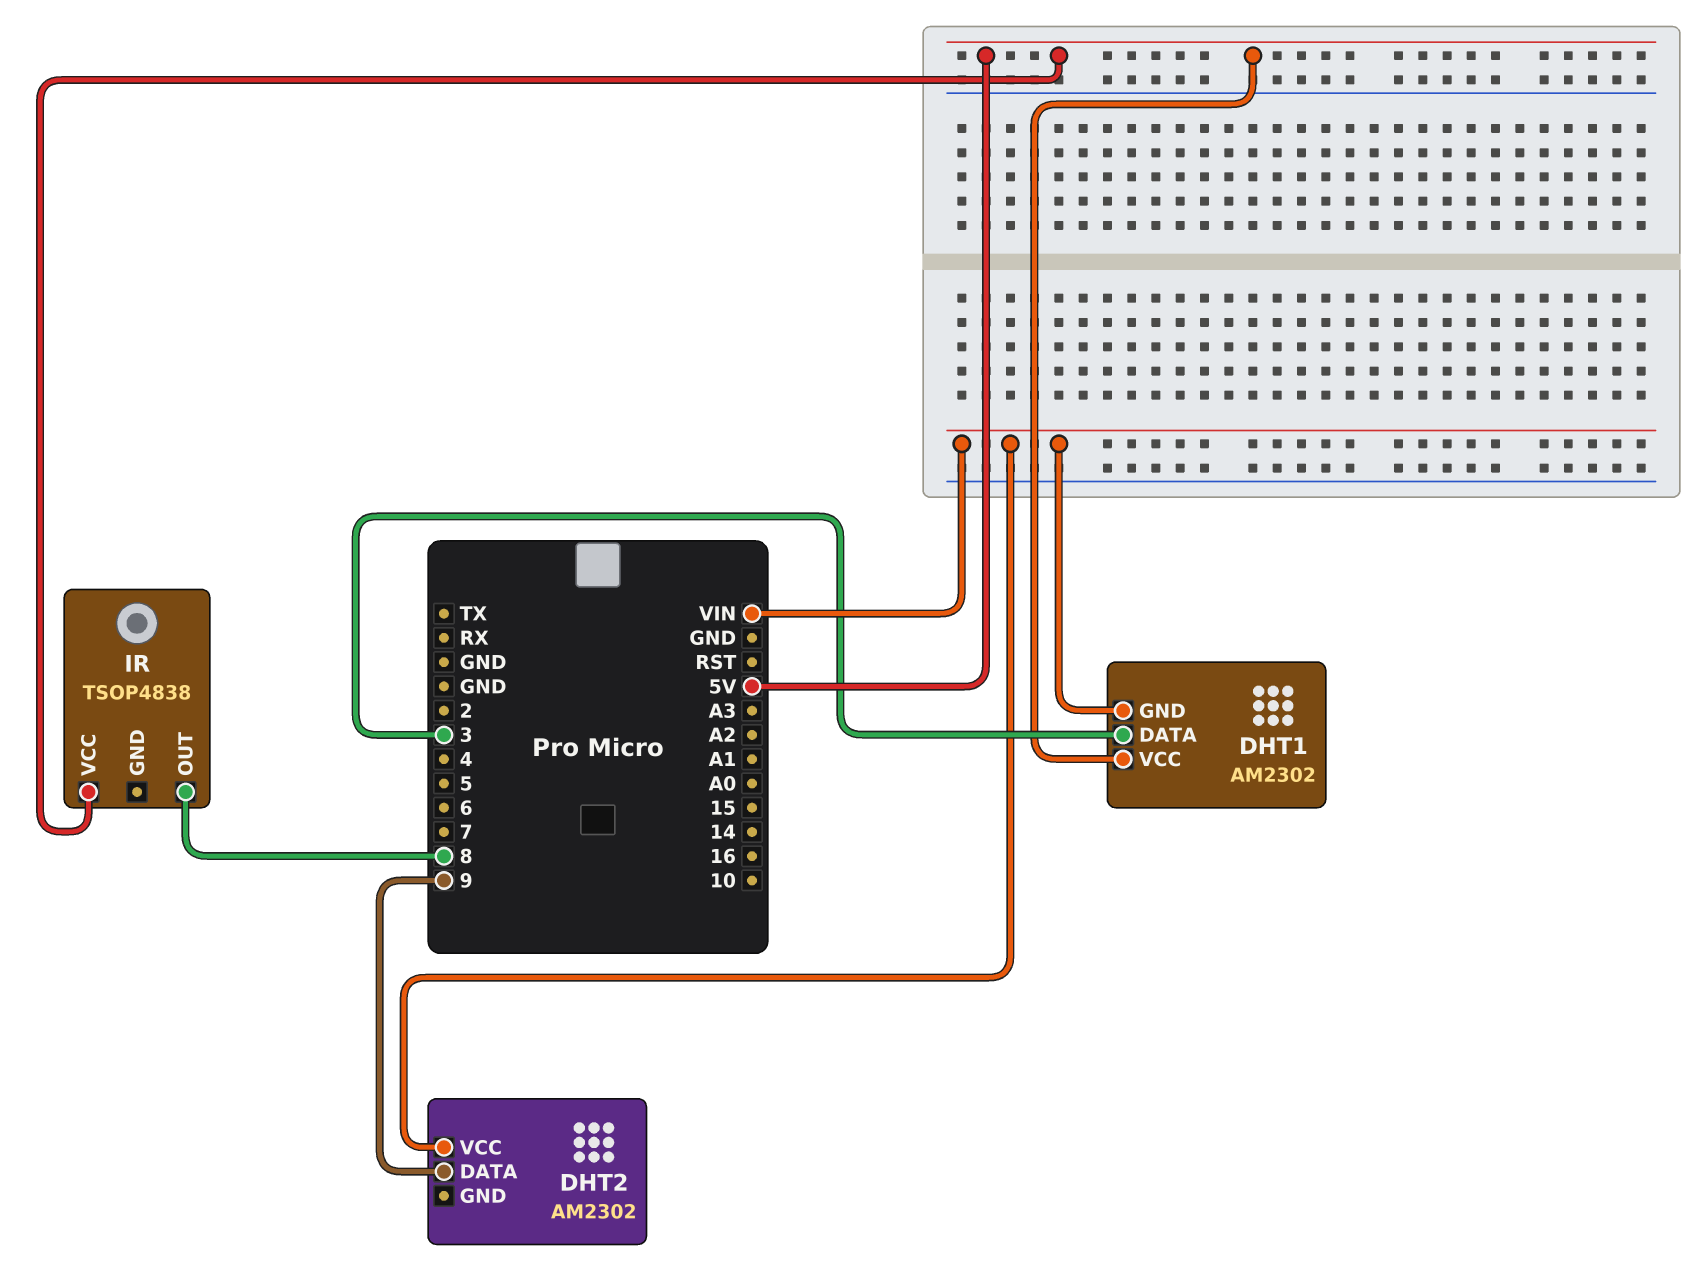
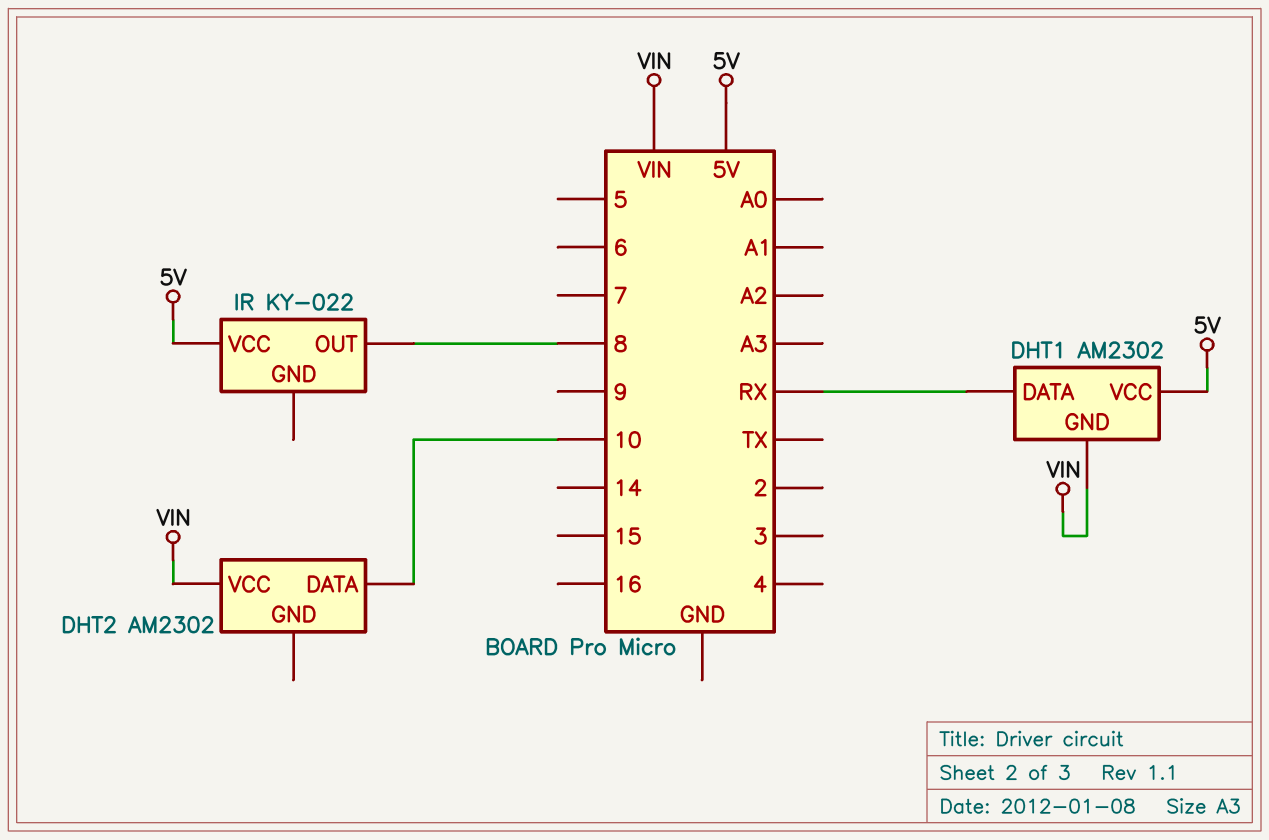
DHT1 pin DATA: 3 -> RX
DHT2 pin DATA: 9 -> 10
IR: TSOP4838 -> KY-022

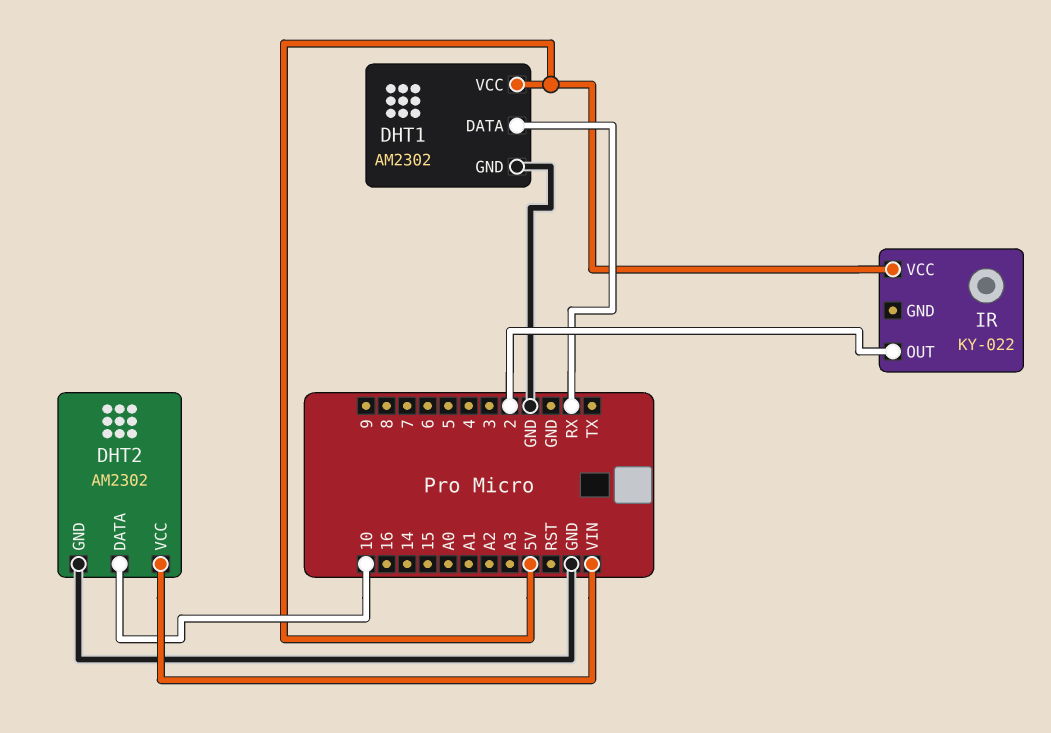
DHT1 pin GND: VIN -> GND
DHT2 pin GND: none -> GND
IR pin OUT: 8 -> 2

